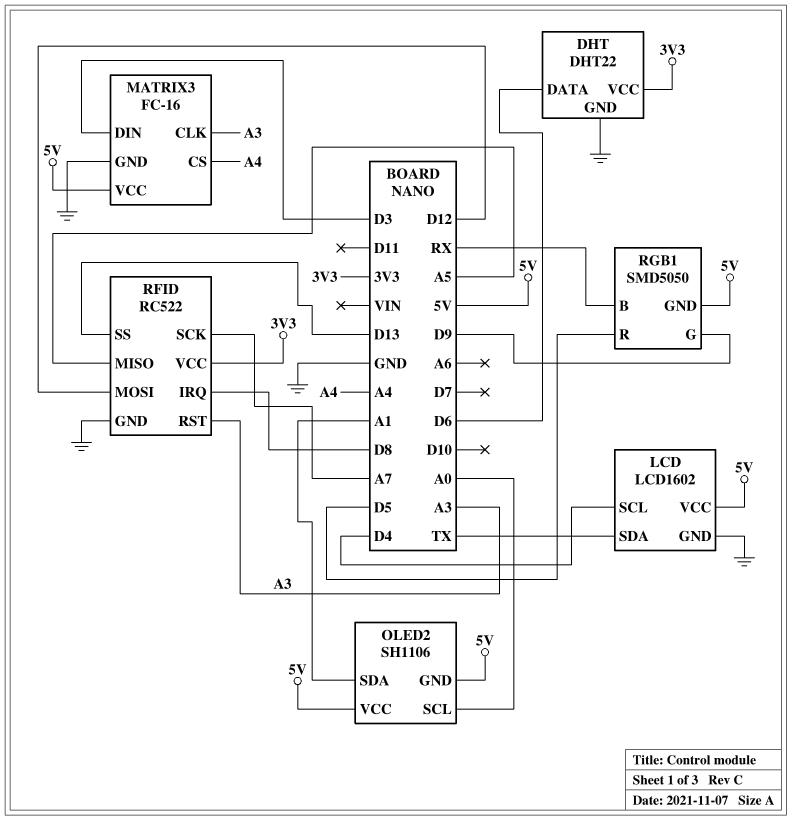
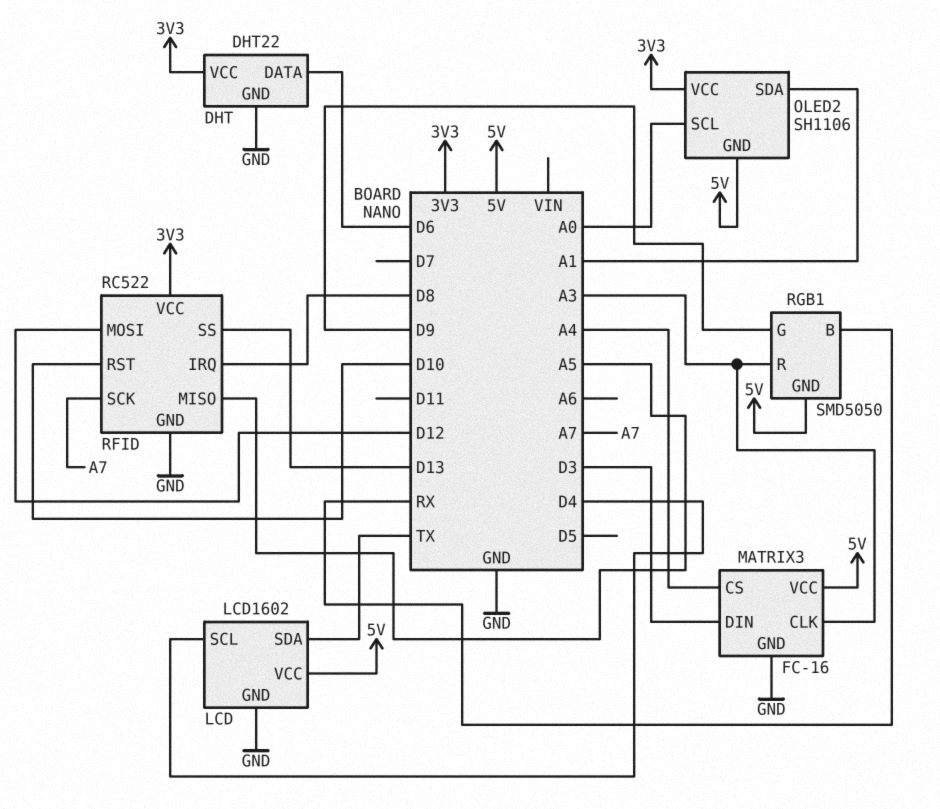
OLED2 pin VCC: 5V -> 3V3
RFID pin RST: A3 -> D10
RGB1 pin R: D5 -> A3

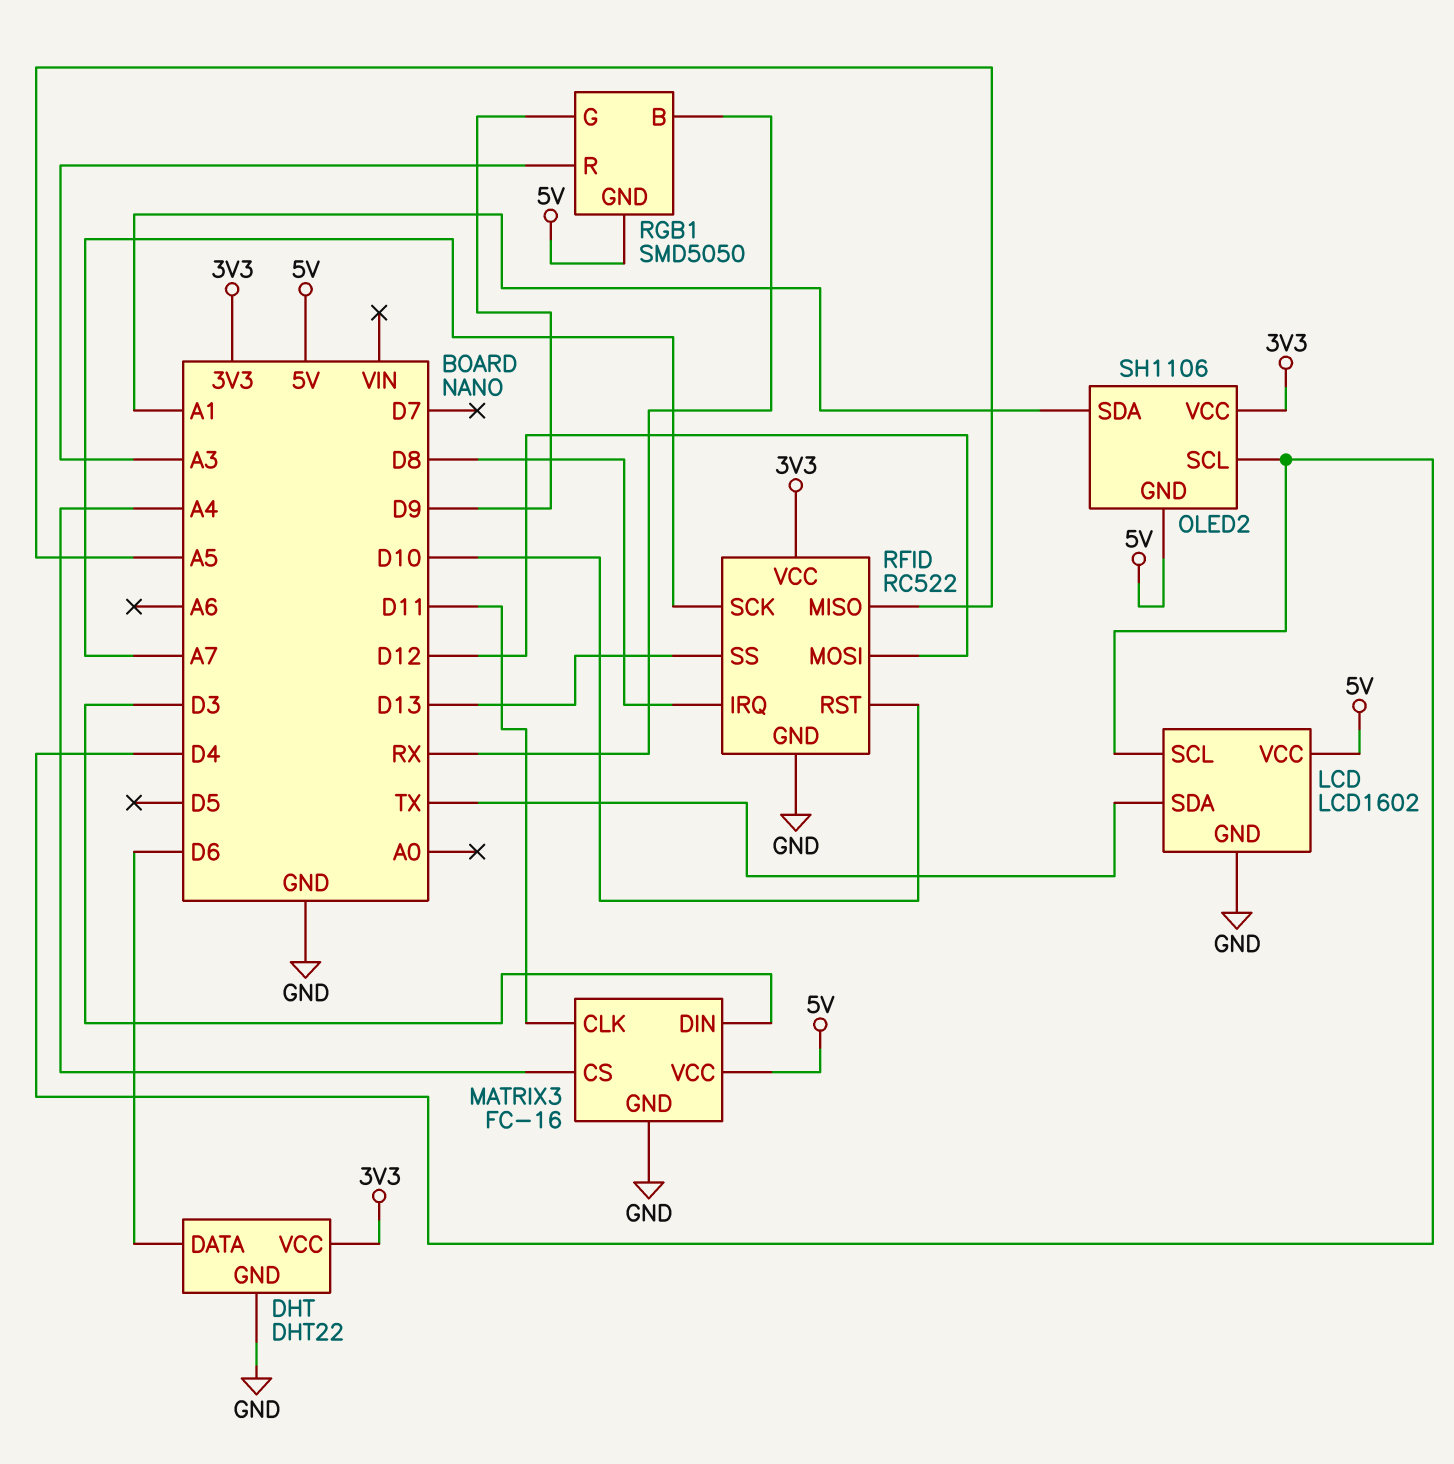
MATRIX3 pin CLK: A3 -> D11
OLED2 pin SCL: A0 -> D4

